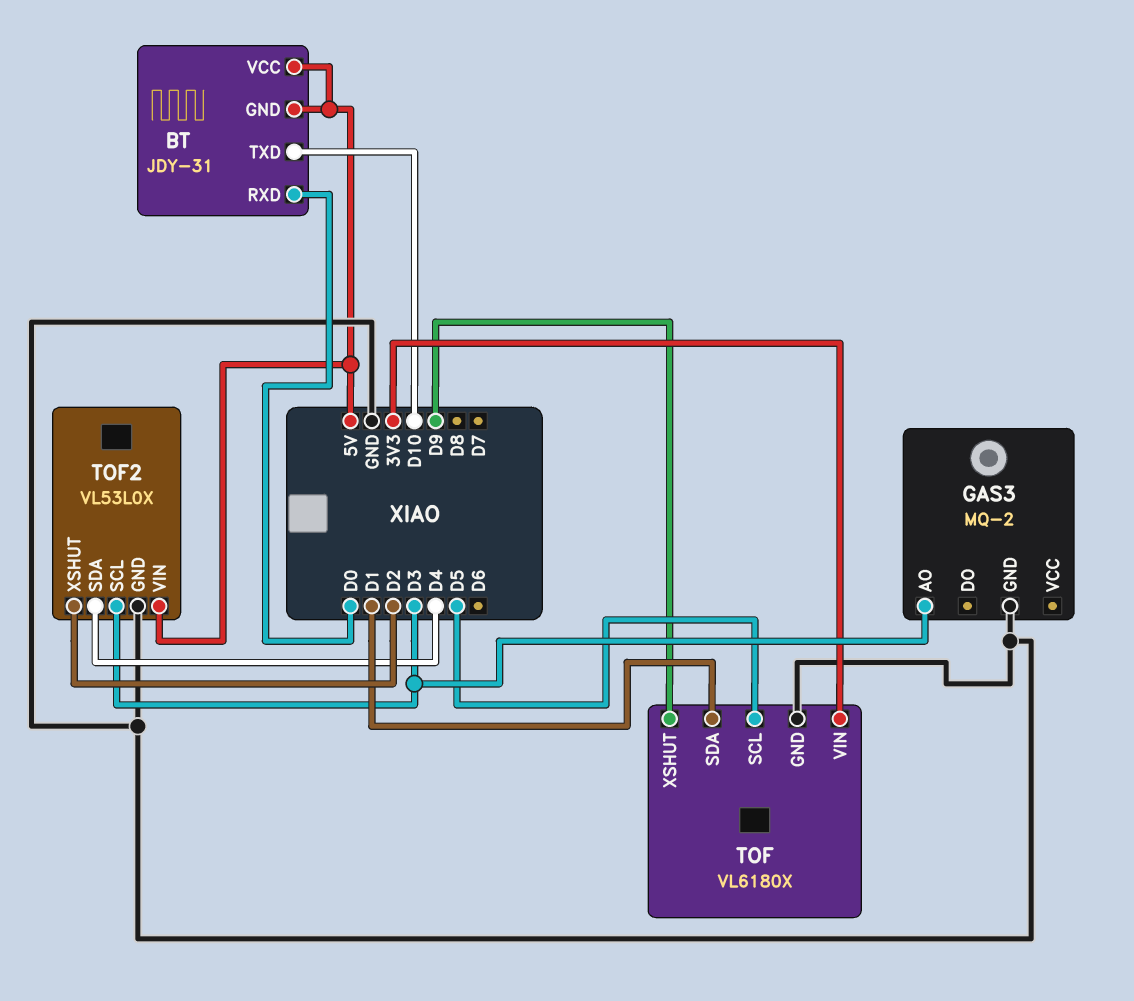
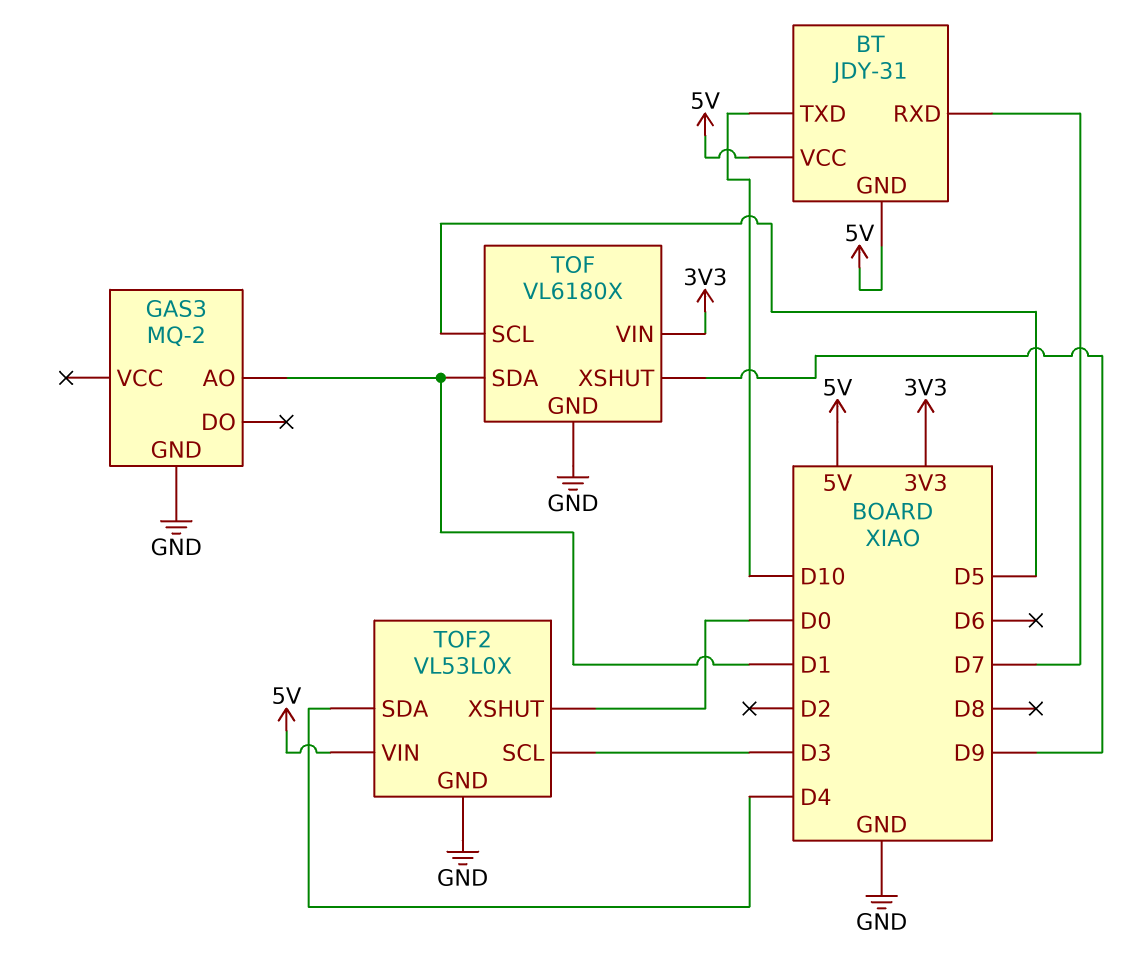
BT pin RXD: D0 -> D7
GAS3 pin AO: D3 -> D1
TOF2 pin XSHUT: D2 -> D0

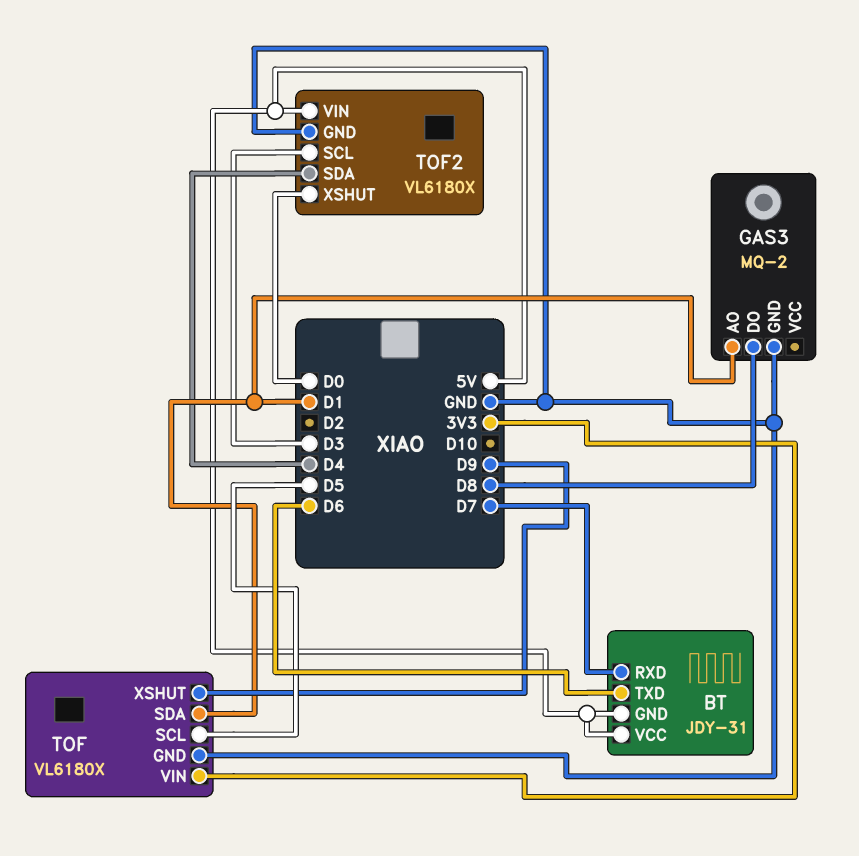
BT pin TXD: D10 -> D6
GAS3 pin DO: none -> D8
TOF2: VL53L0X -> VL6180X

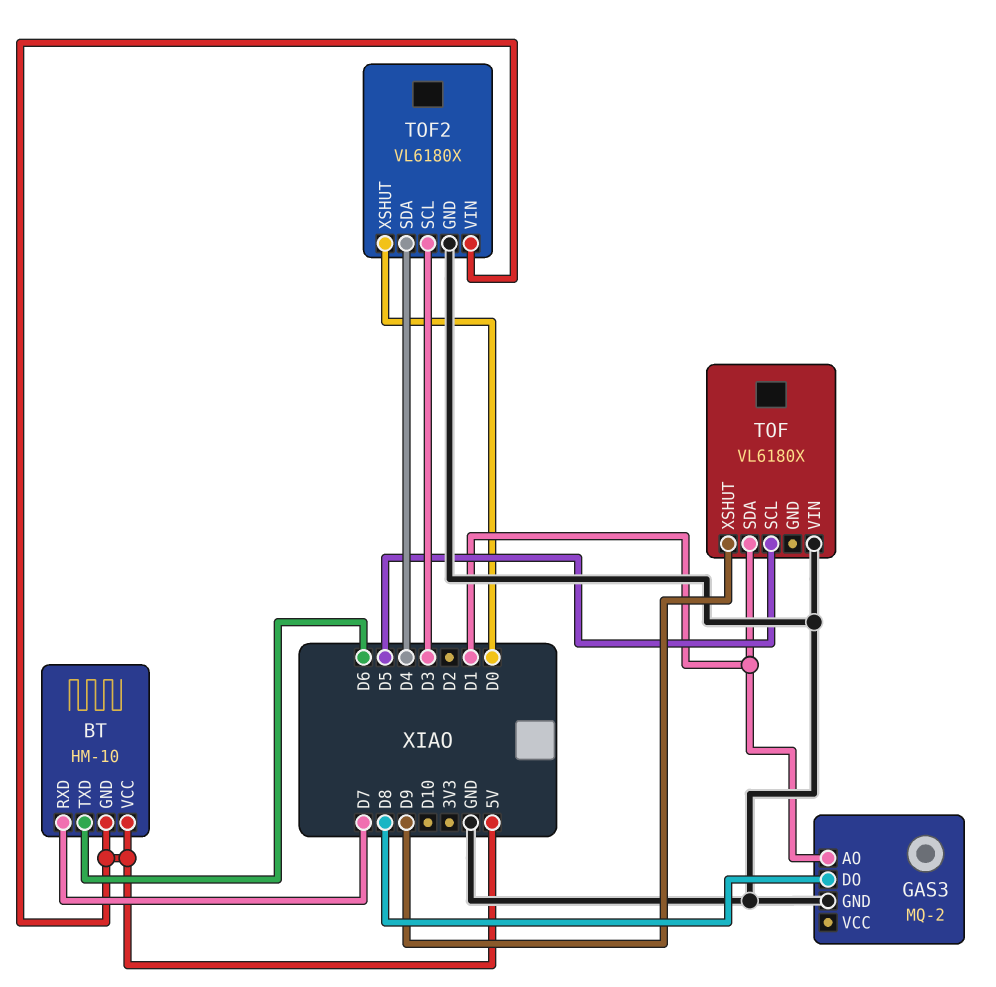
BT: JDY-31 -> HM-10
TOF pin GND: GND -> none
TOF pin VIN: 3V3 -> GND

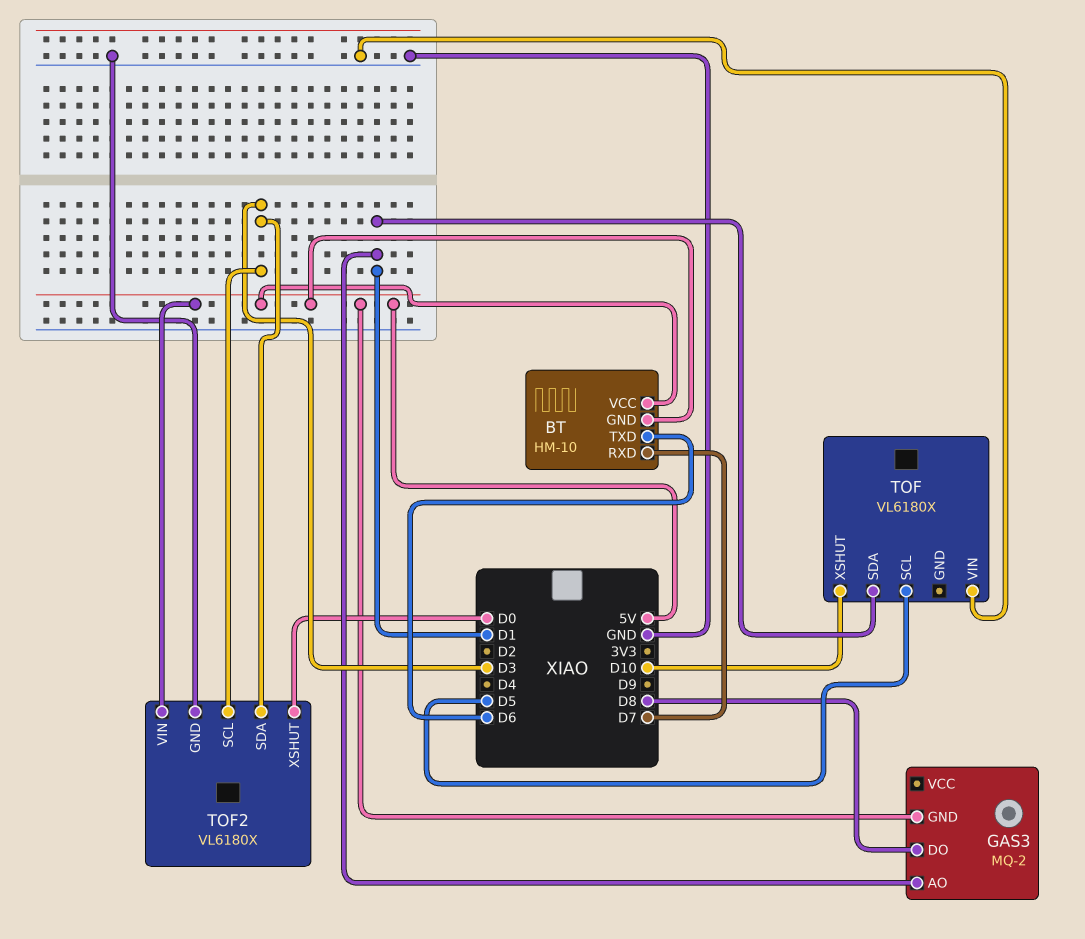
GAS3 pin GND: GND -> 5V
TOF pin XSHUT: D9 -> D10
TOF2 pin SDA: D4 -> D3

